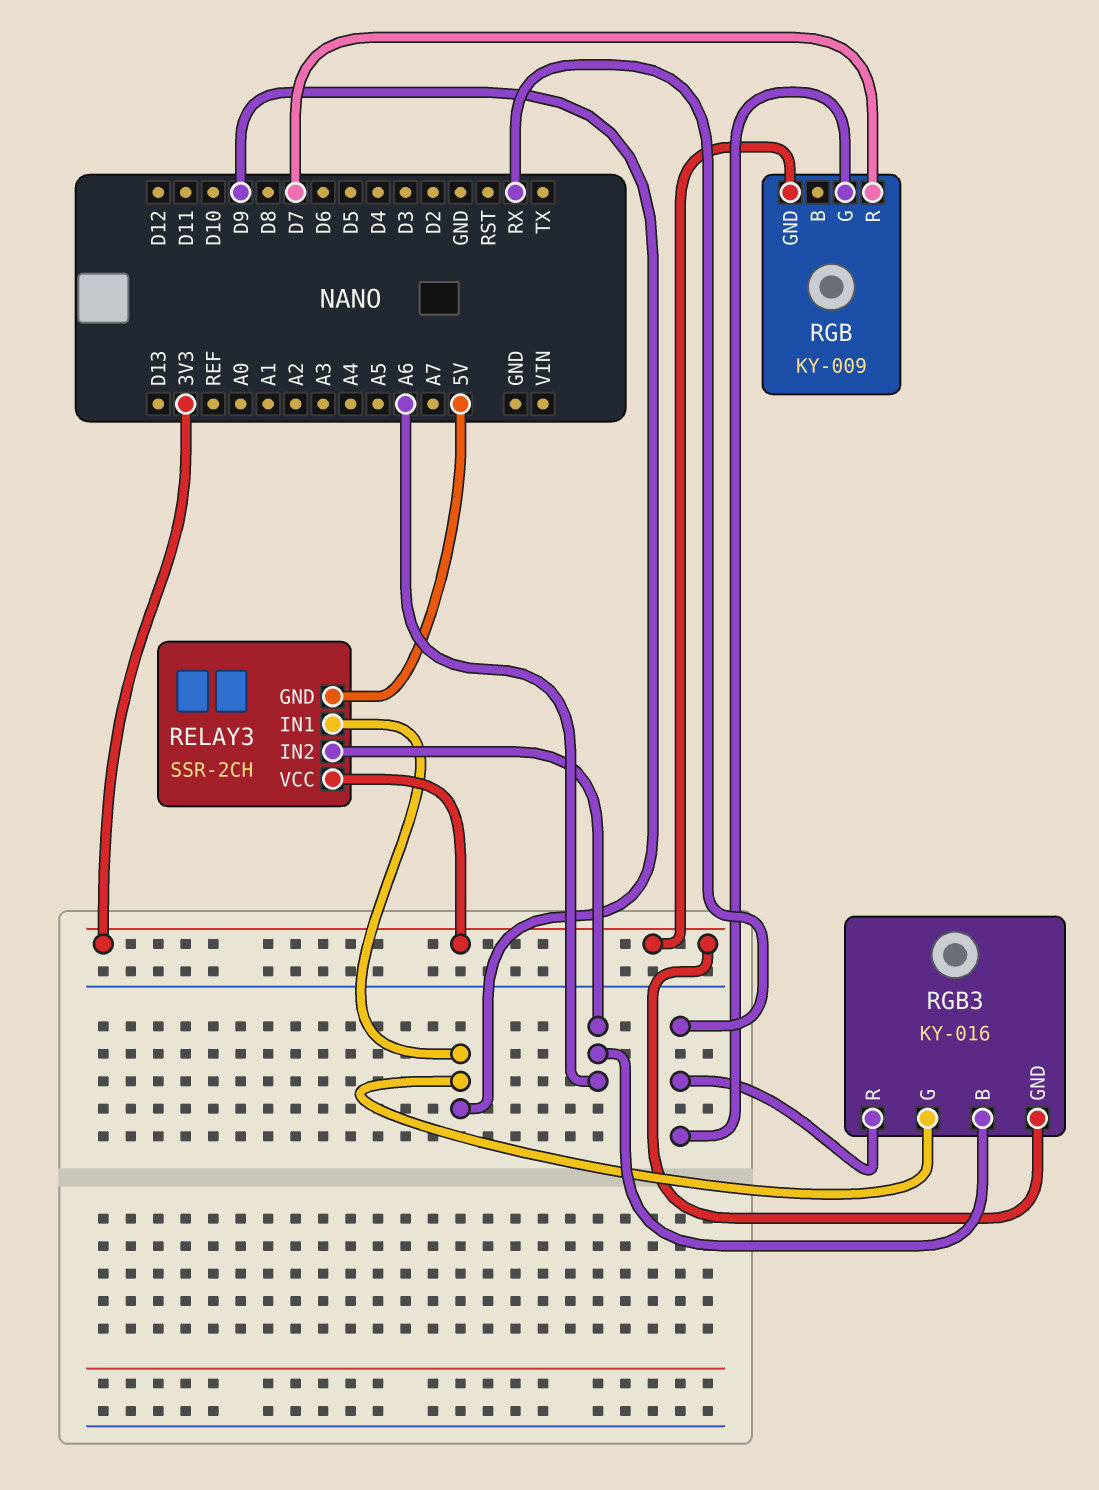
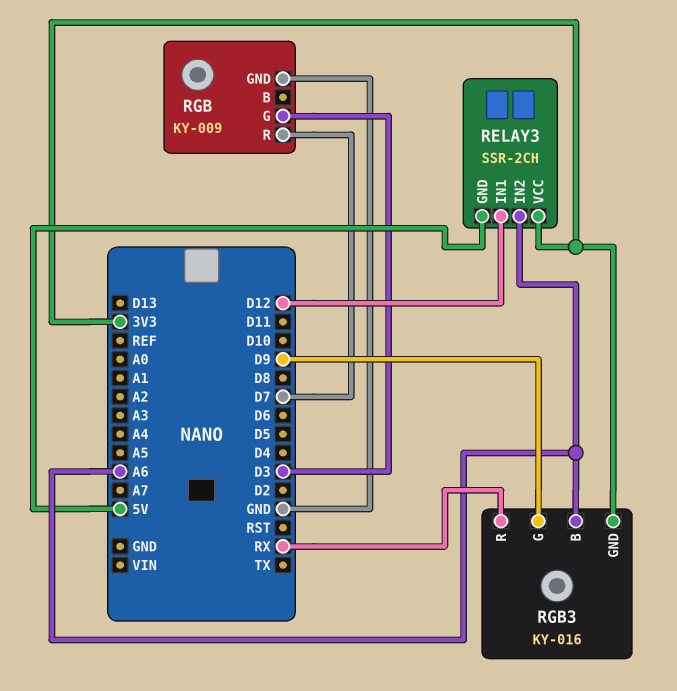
RELAY3 pin IN1: D9 -> D12
RGB pin G: RX -> D3
RGB pin GND: 3V3 -> GND

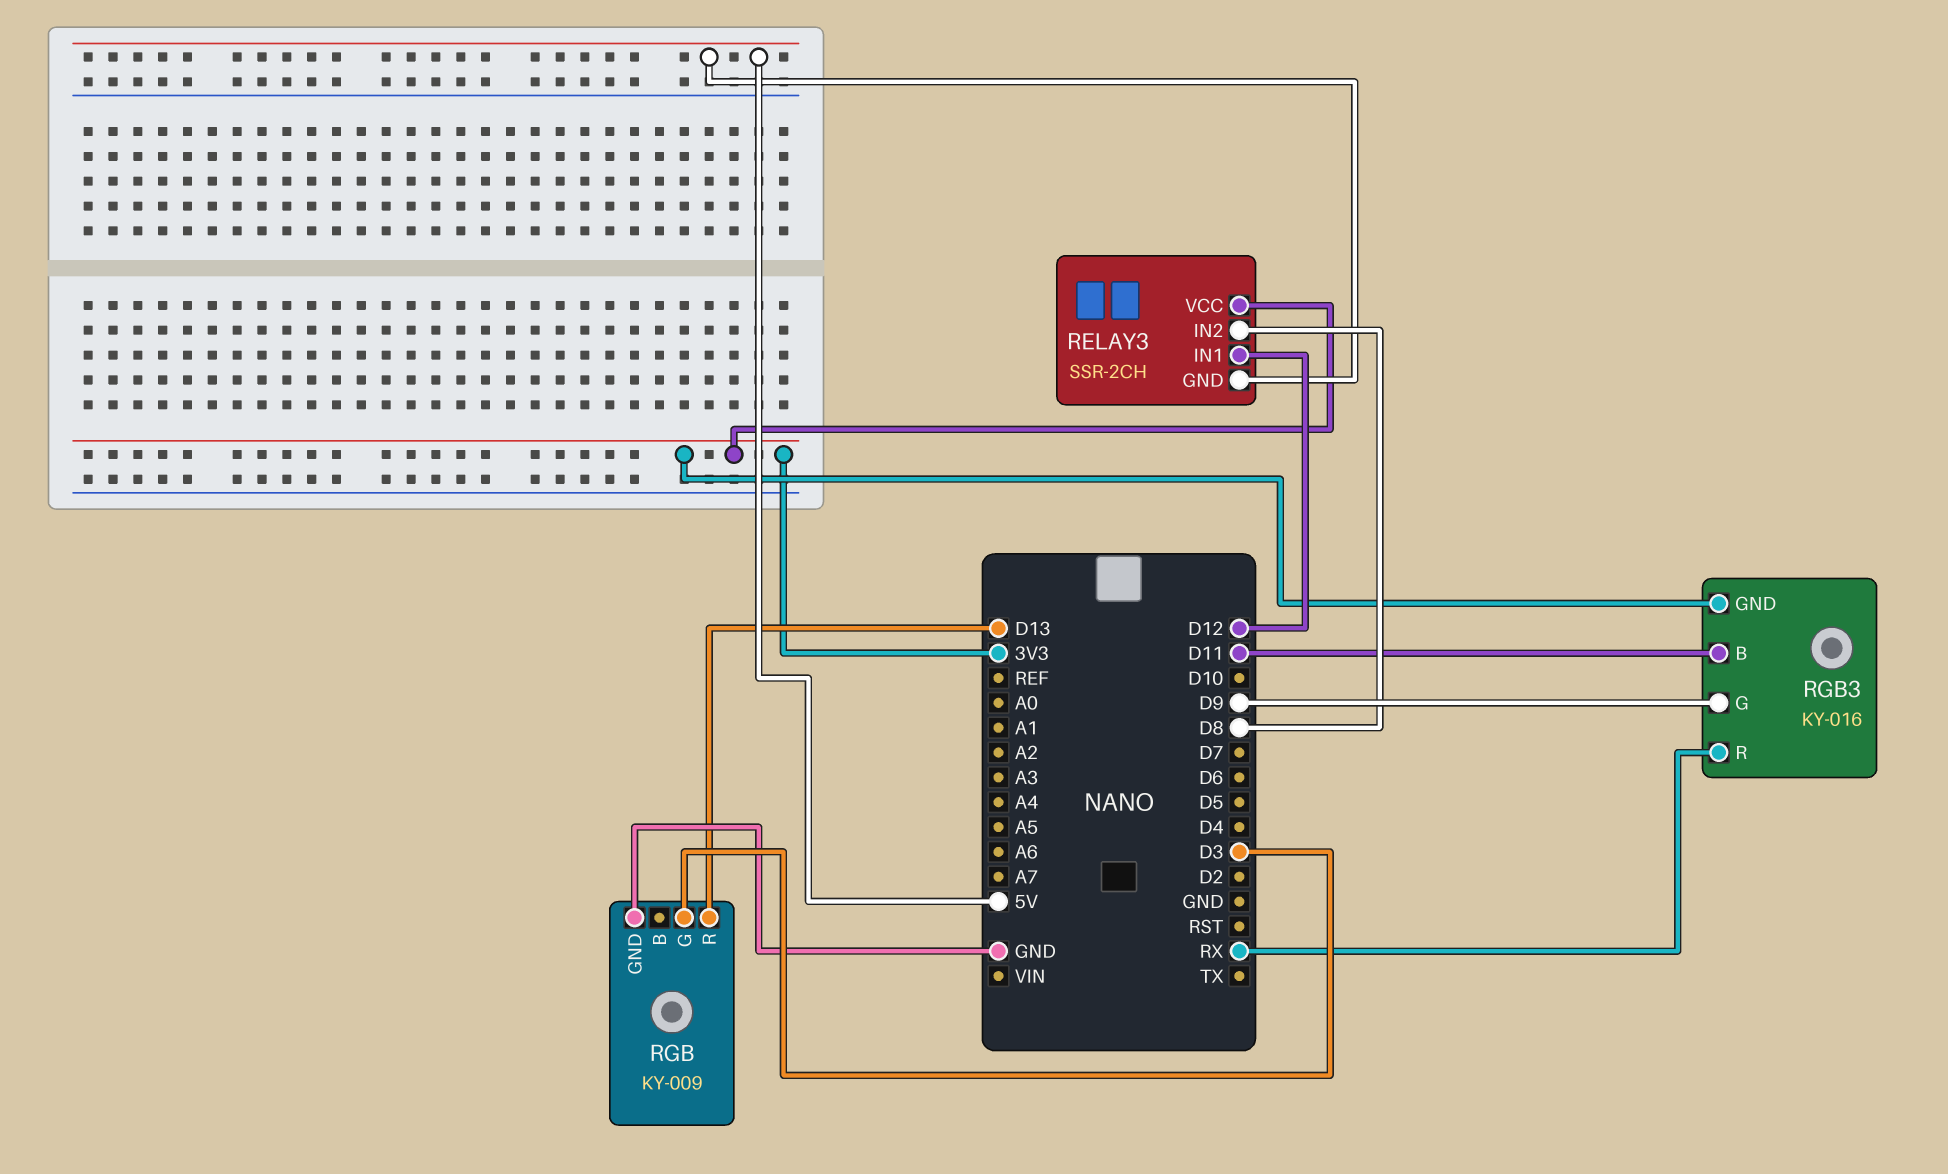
RELAY3 pin IN2: A6 -> D8
RGB pin R: D7 -> D13
RGB3 pin B: A6 -> D11

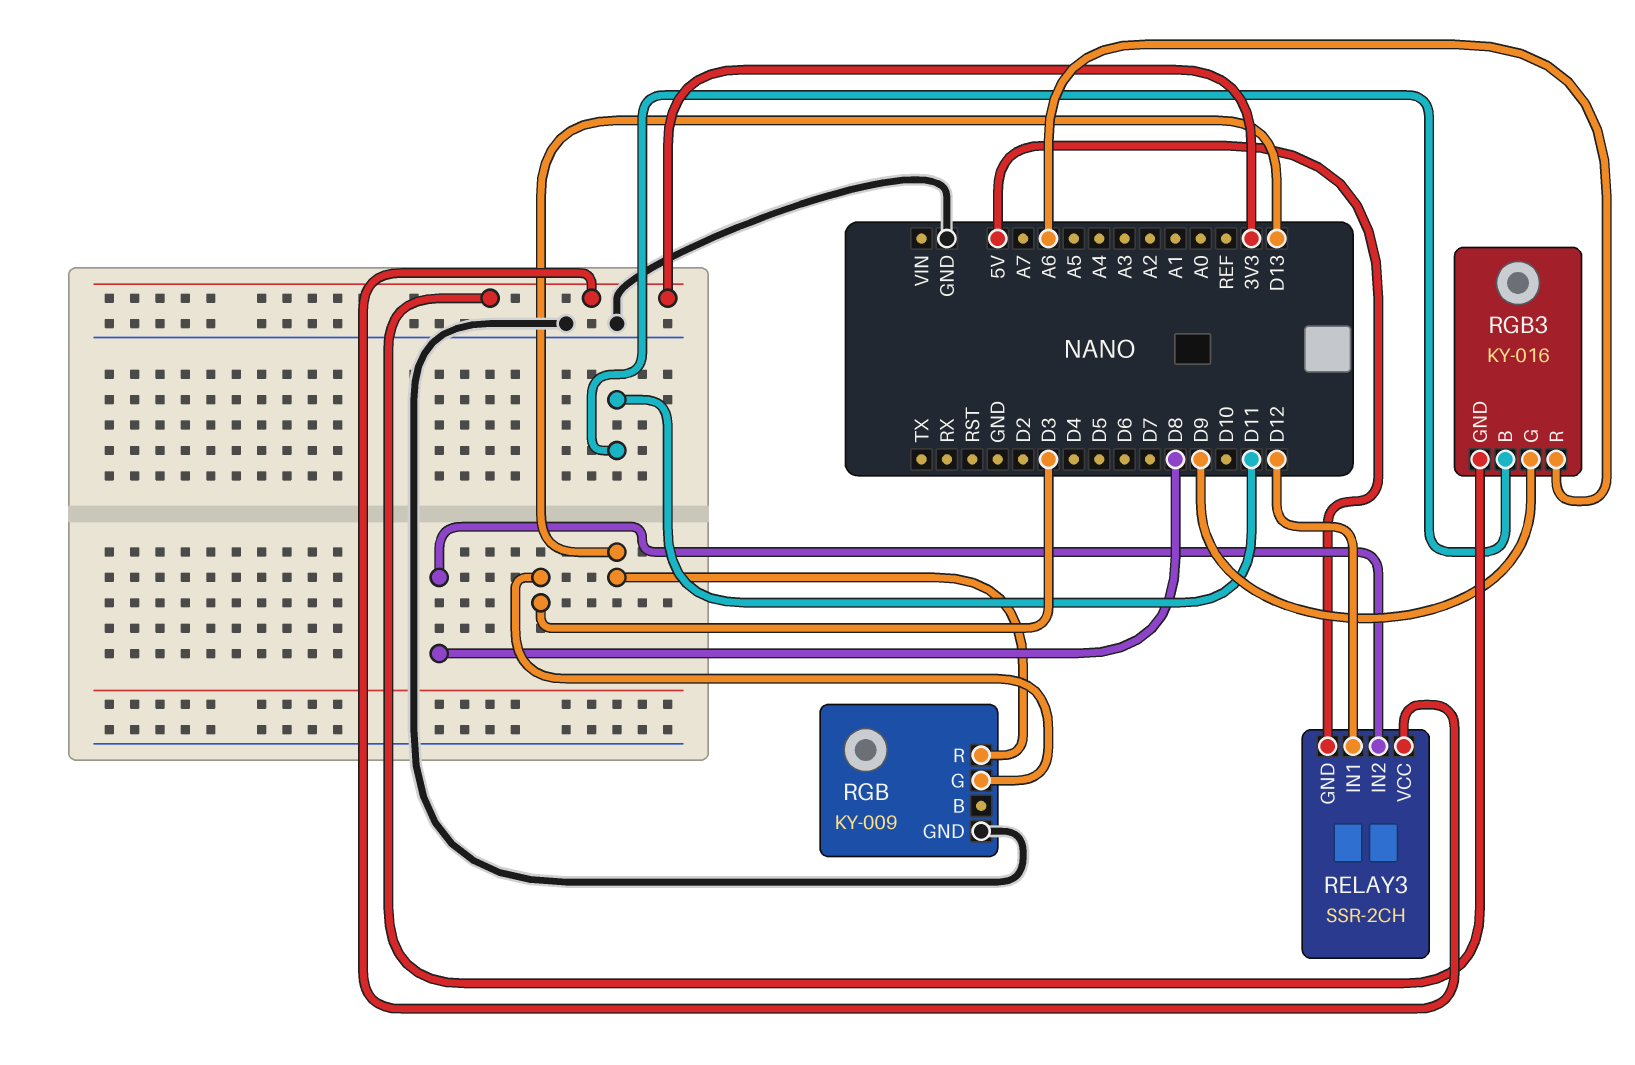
RGB3 pin R: RX -> A6

